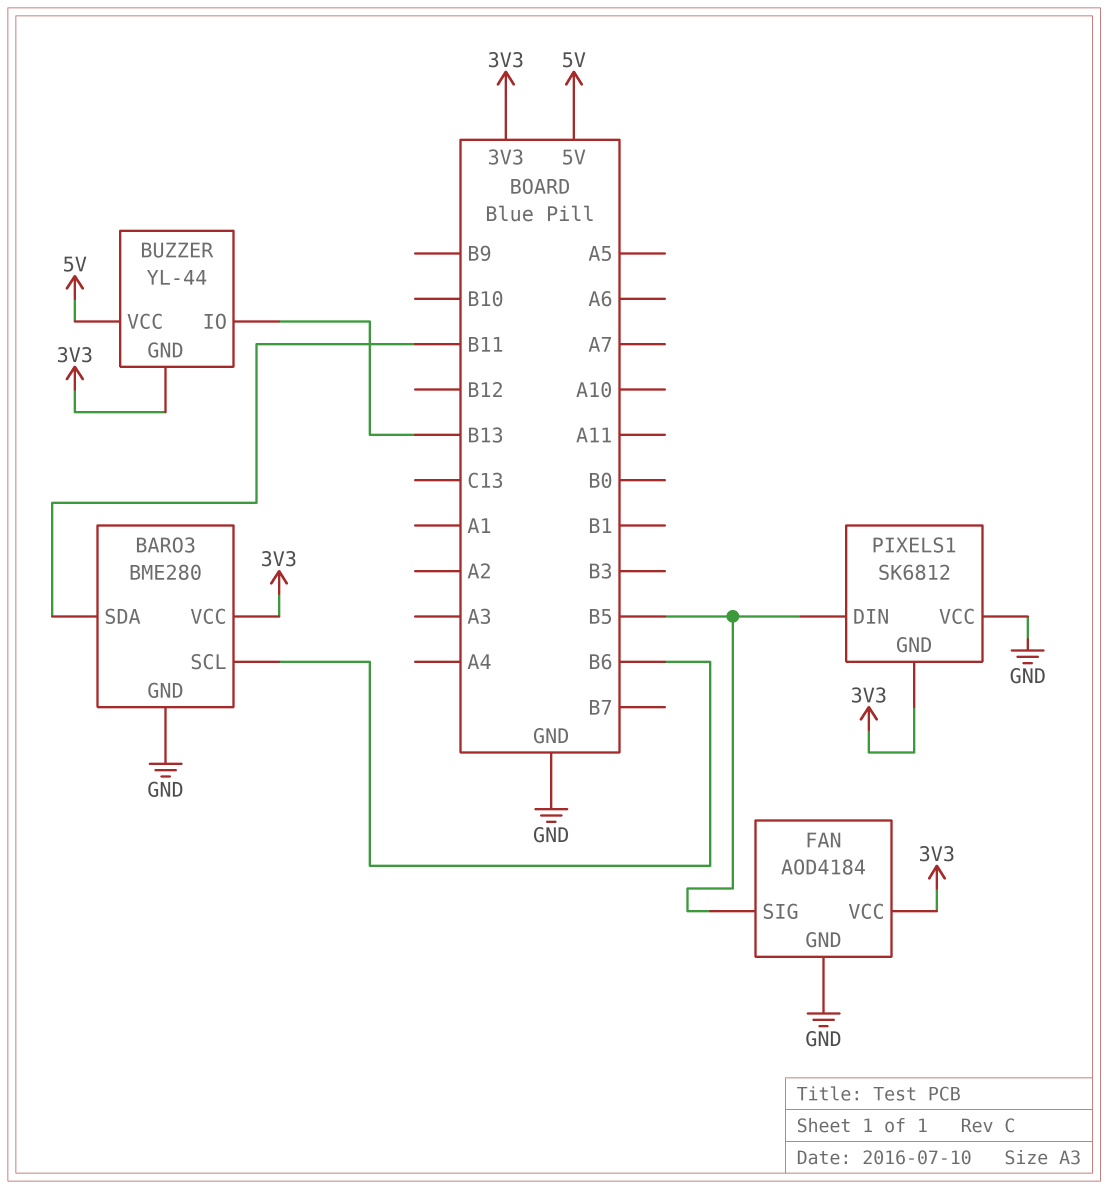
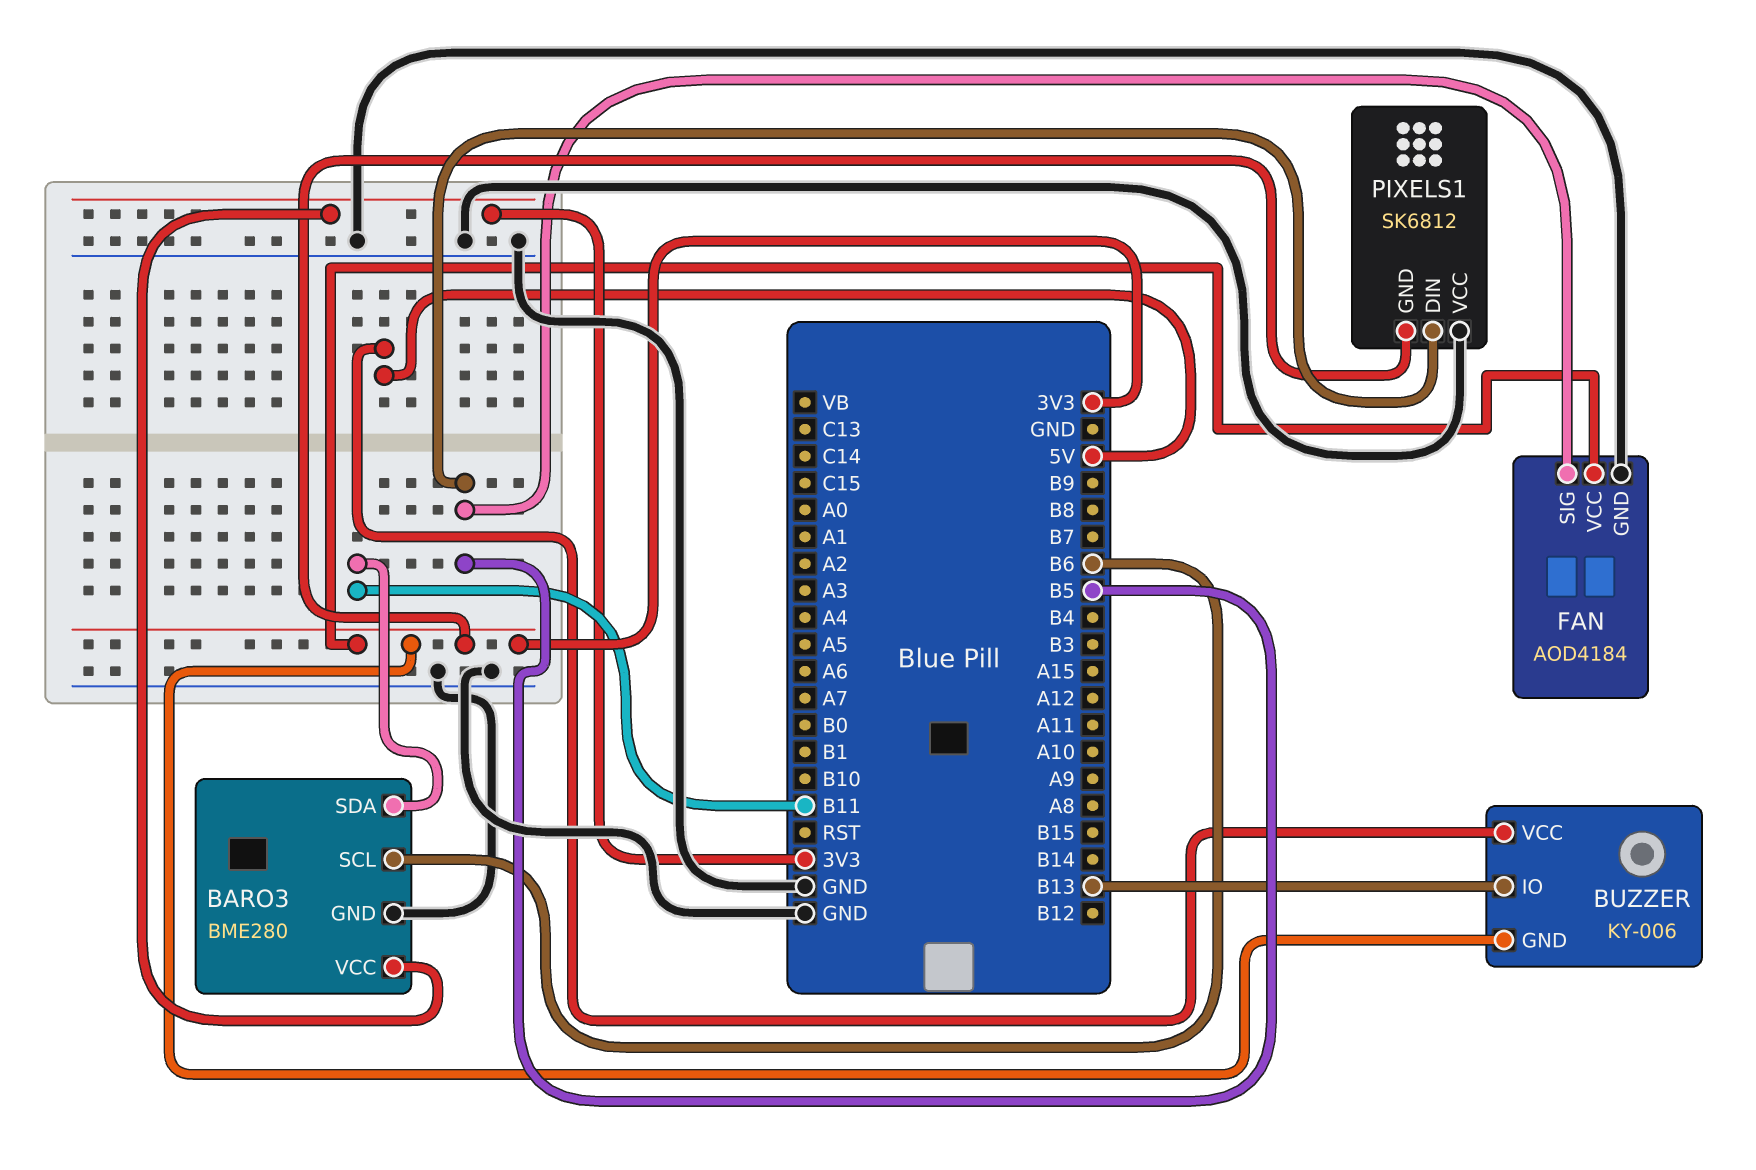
BUZZER: YL-44 -> KY-006

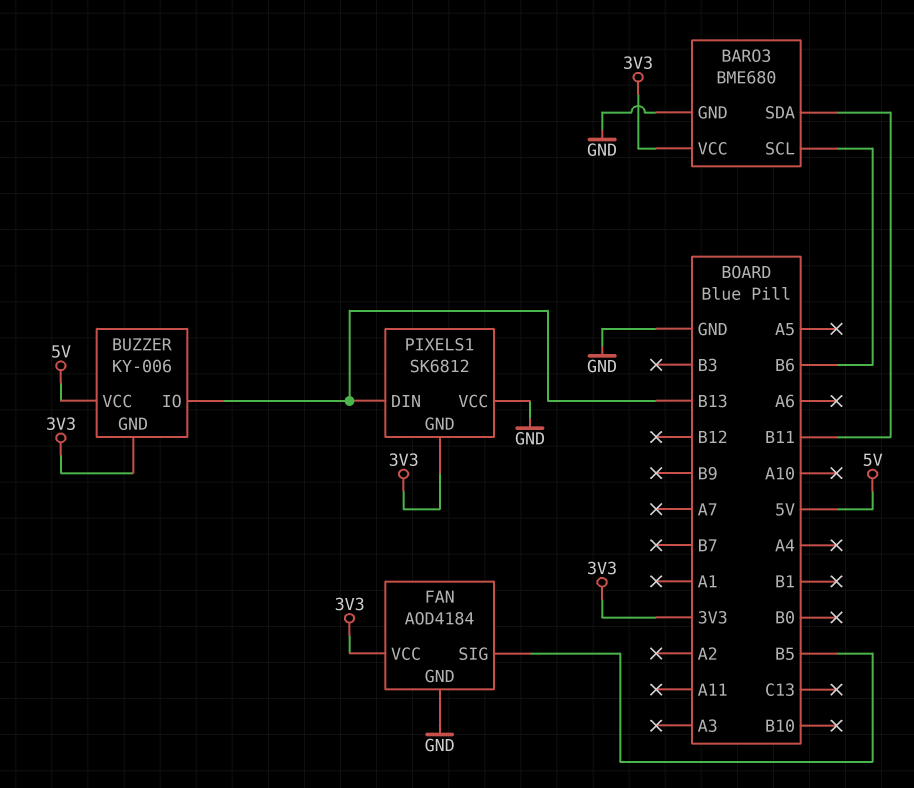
BARO3: BME280 -> BME680
PIXELS1 pin DIN: B5 -> B13

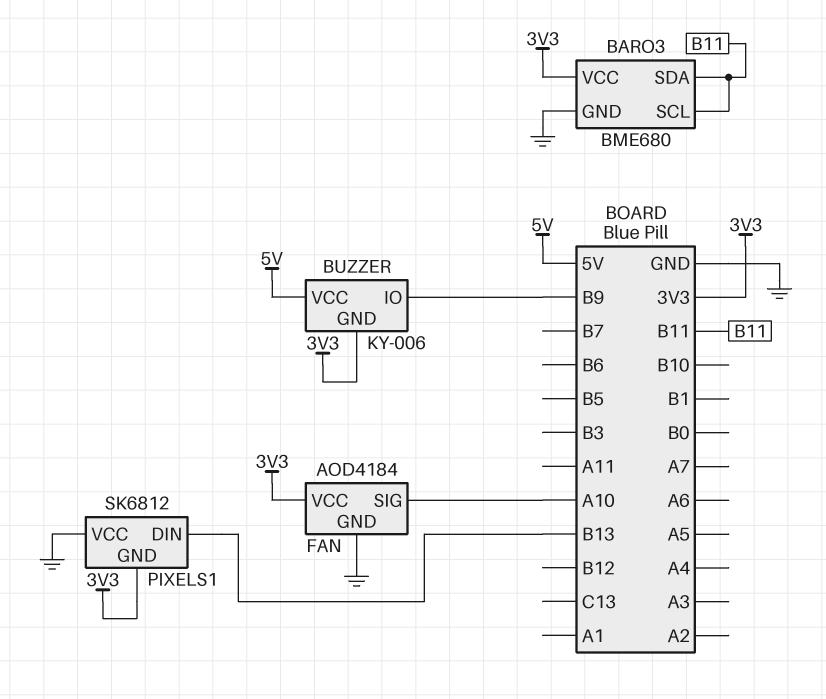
BARO3 pin SCL: B6 -> B11
BUZZER pin IO: B13 -> B9
FAN pin SIG: B5 -> A10

